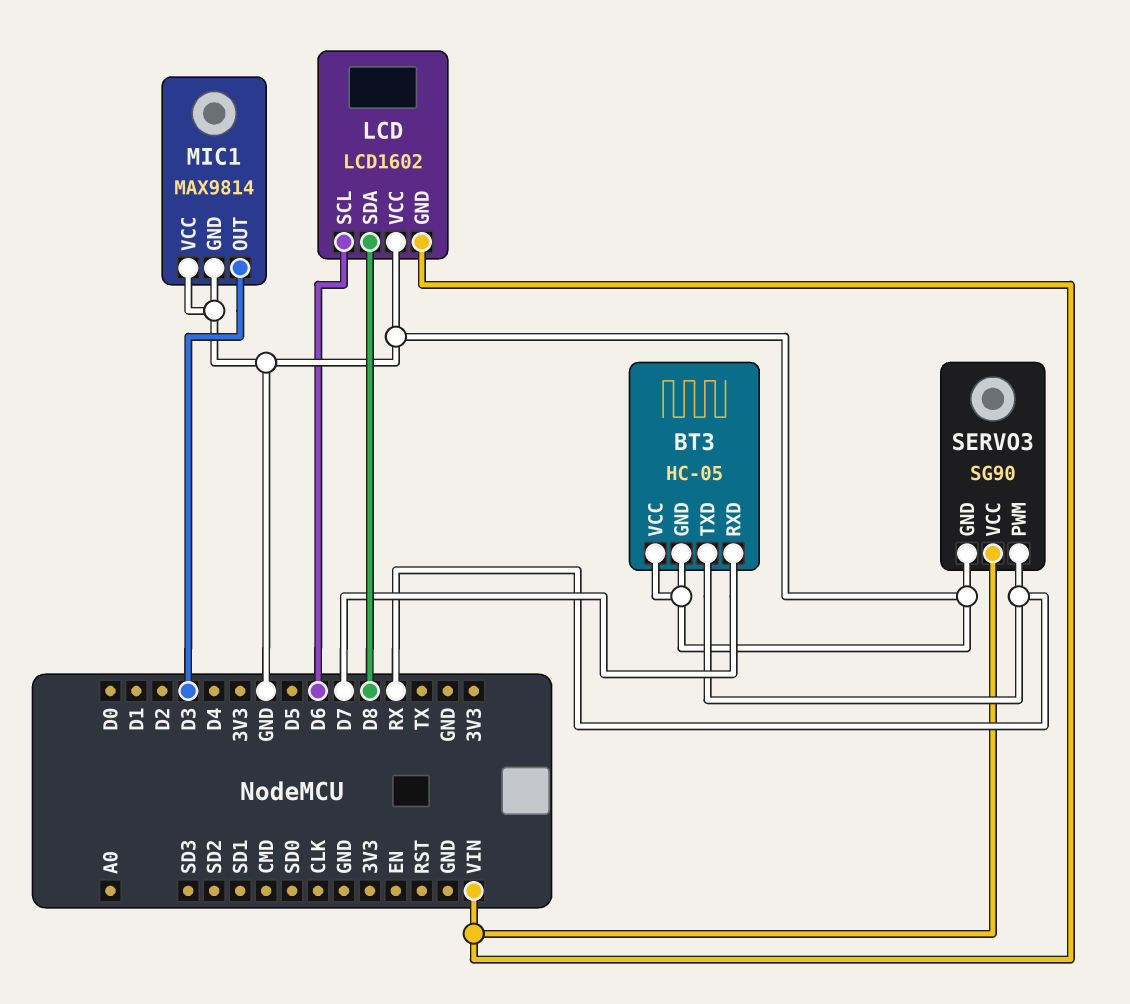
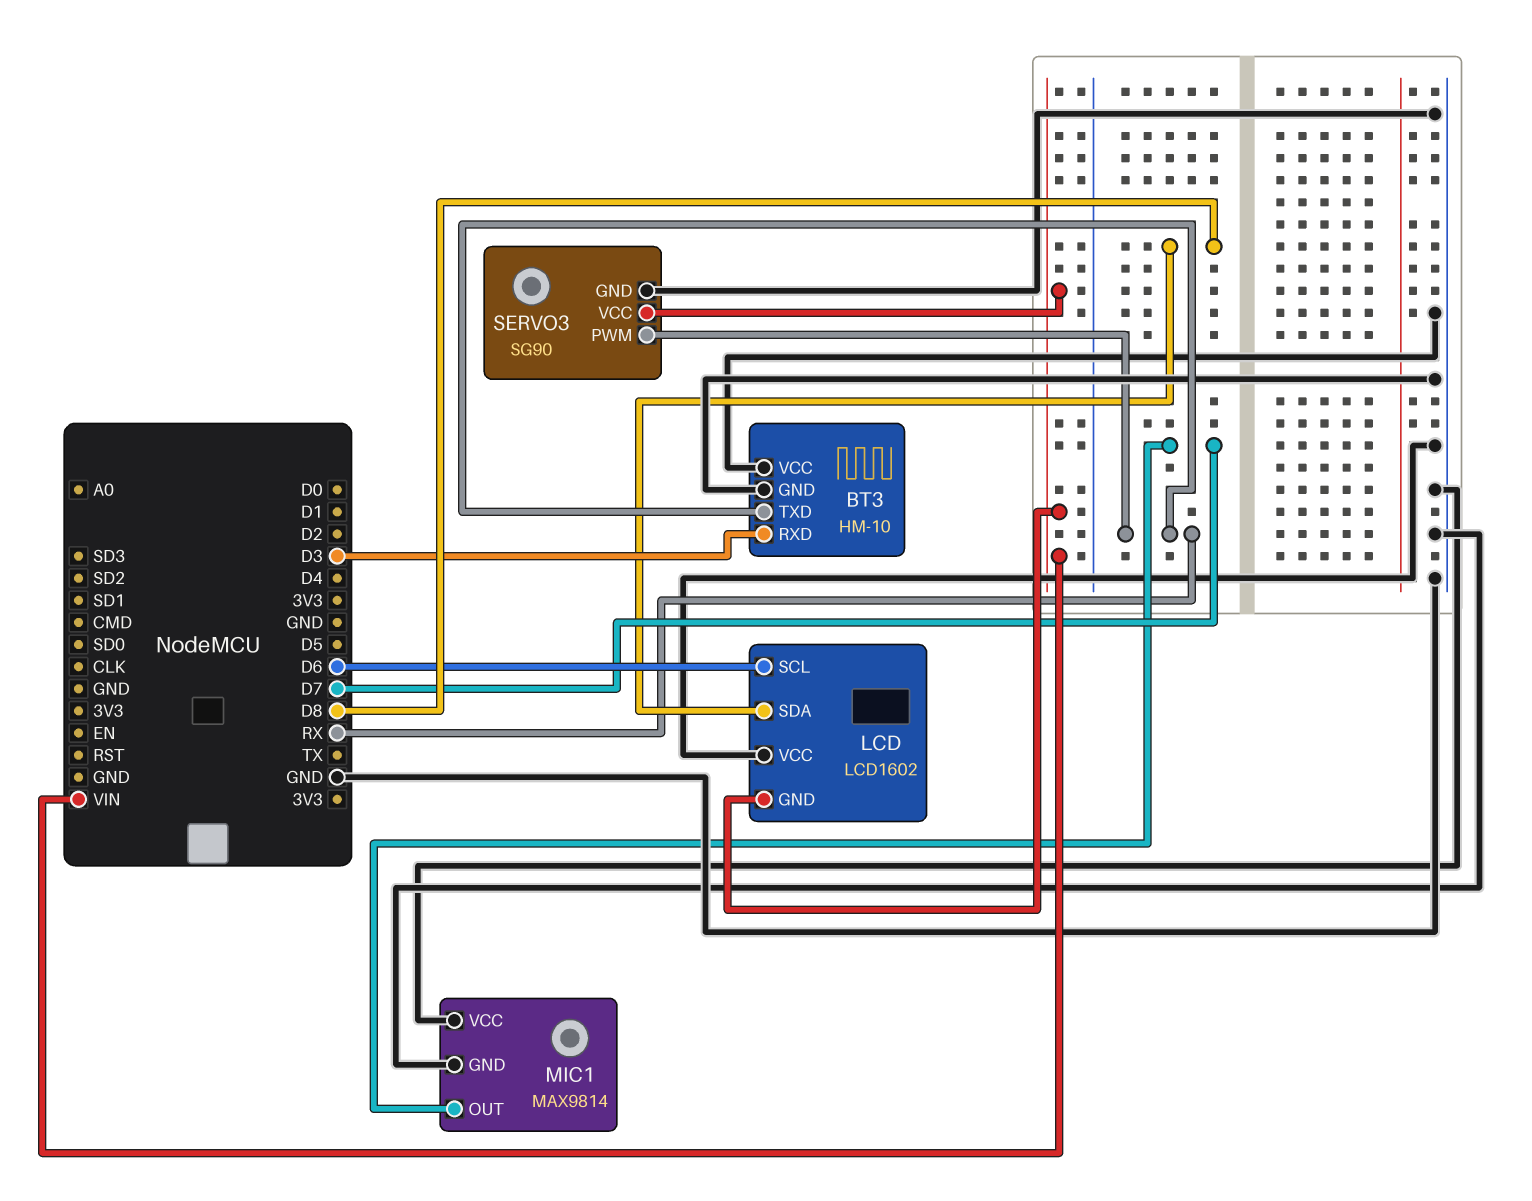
BT3: HC-05 -> HM-10
BT3 pin RXD: D7 -> D3
MIC1 pin OUT: D3 -> D7

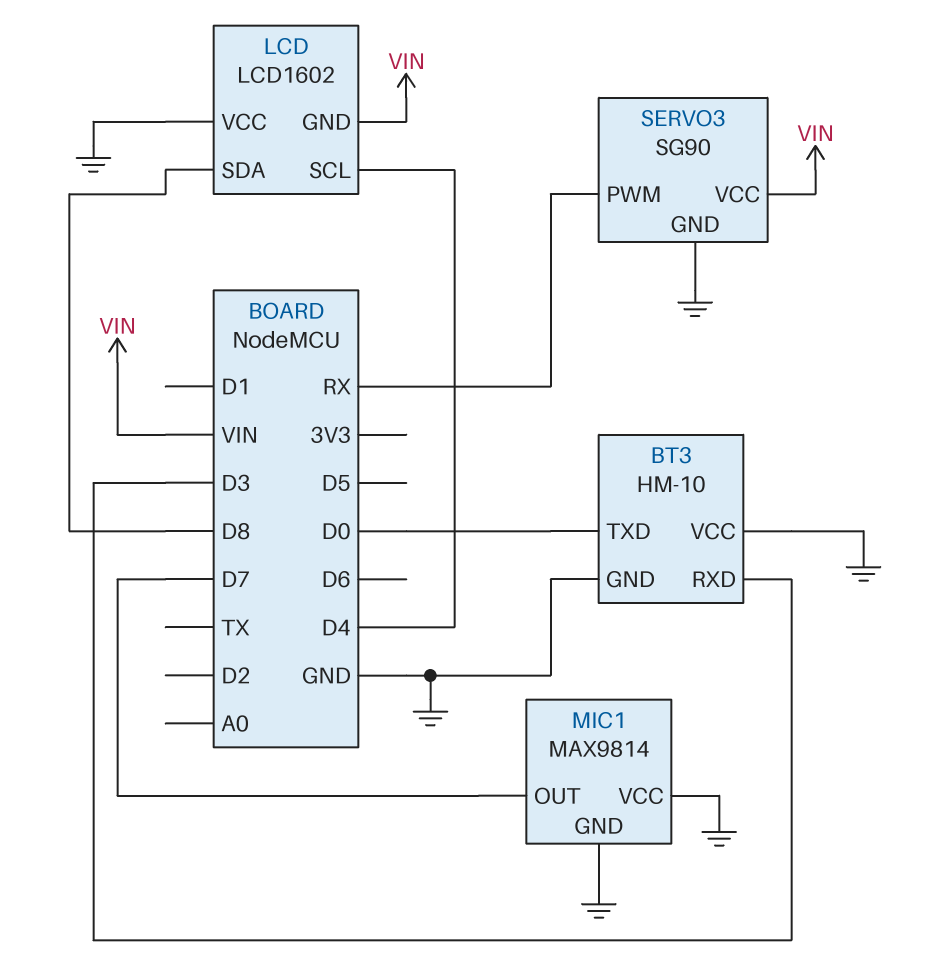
BT3 pin TXD: RX -> D0
LCD pin SCL: D6 -> D4

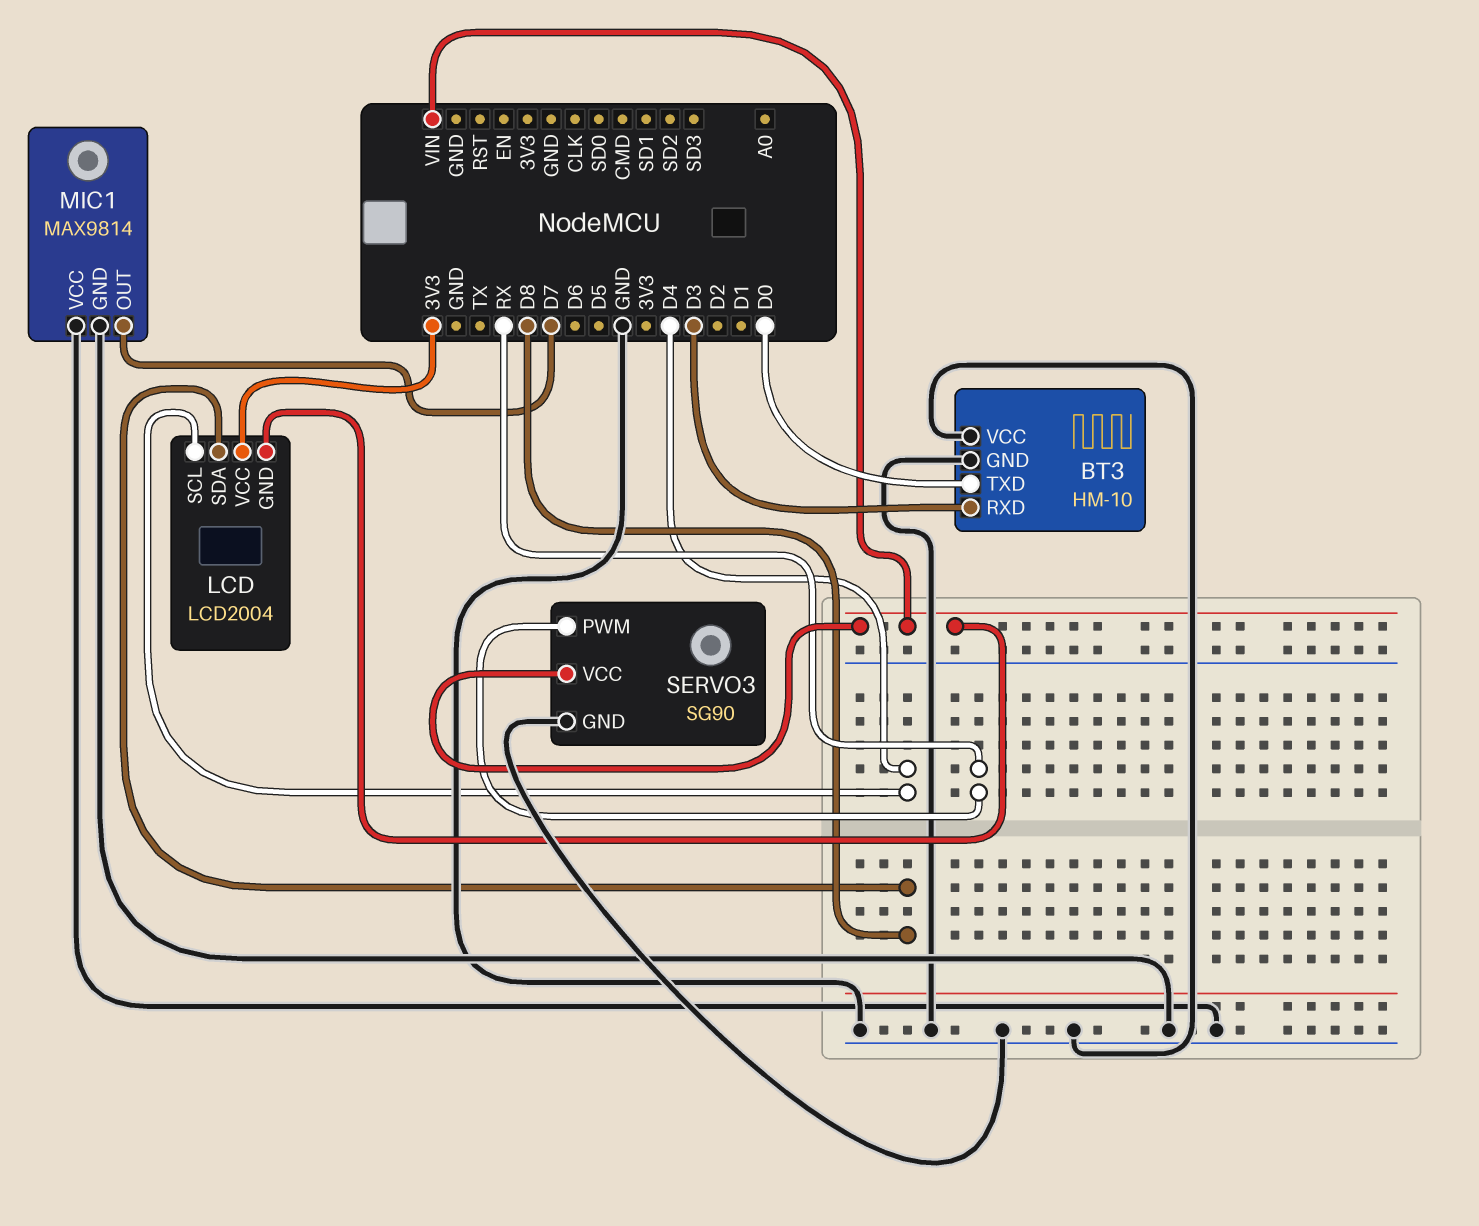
LCD: LCD1602 -> LCD2004
LCD pin VCC: GND -> 3V3

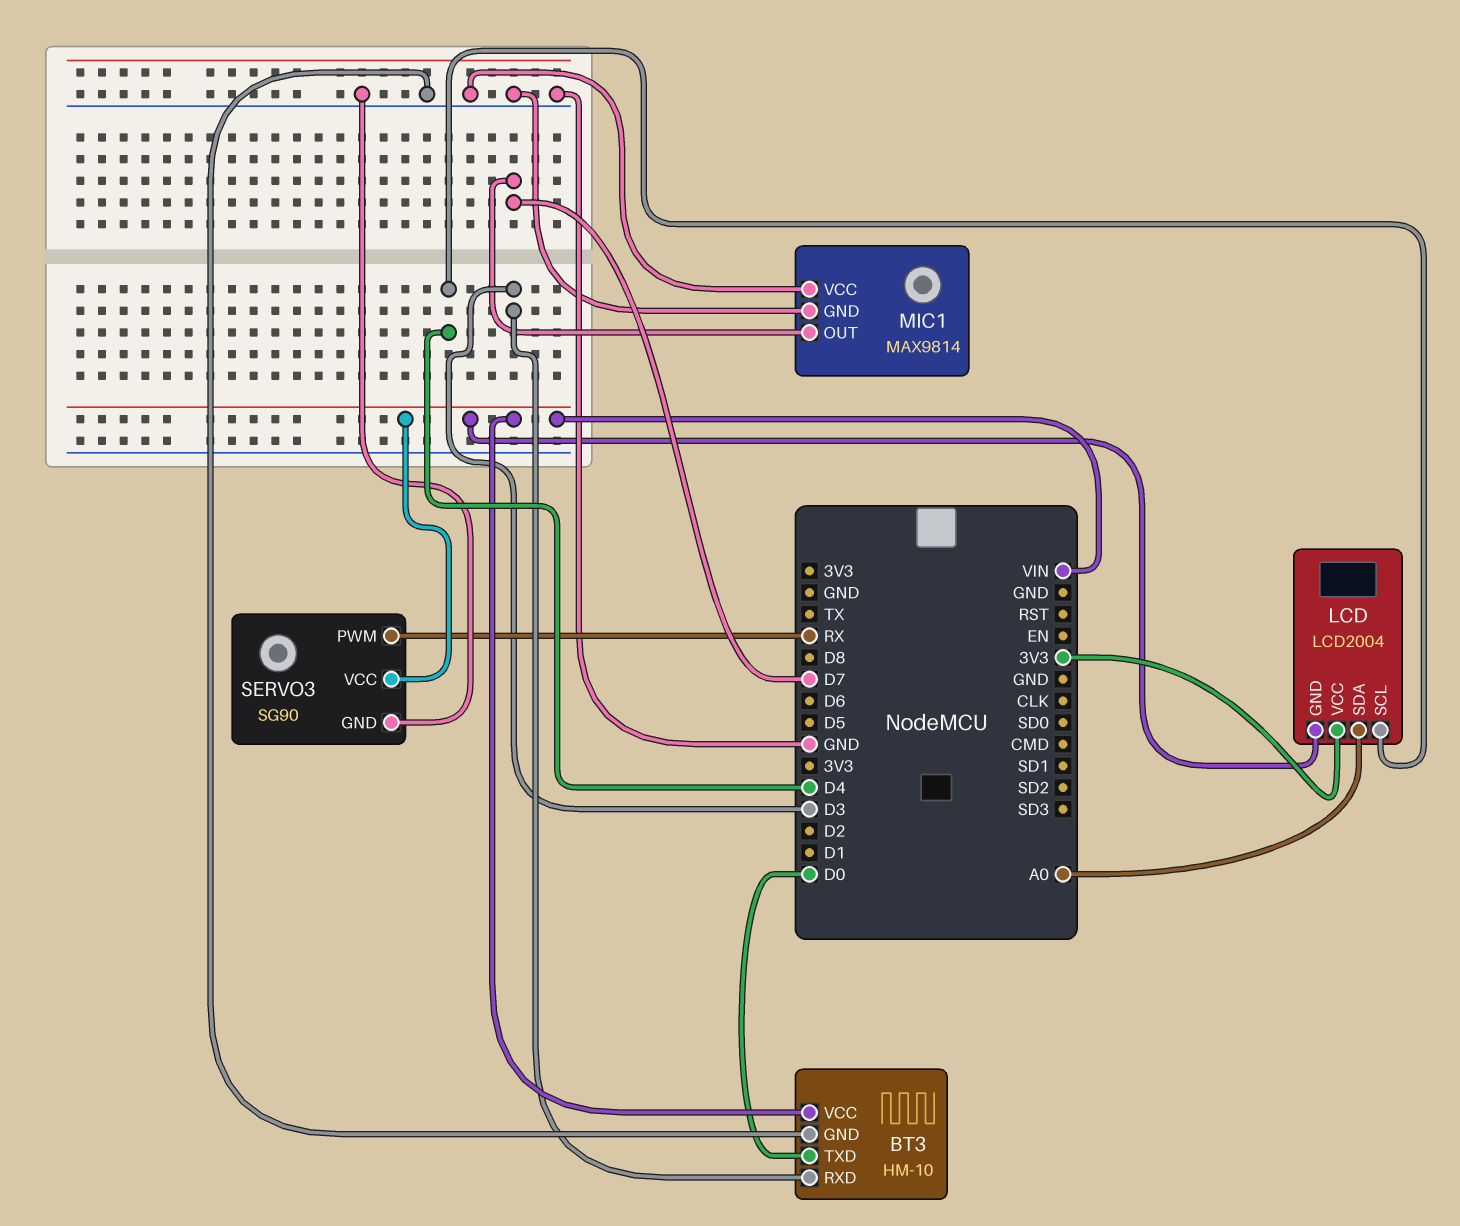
BT3 pin VCC: GND -> VIN
LCD pin SDA: D8 -> A0

